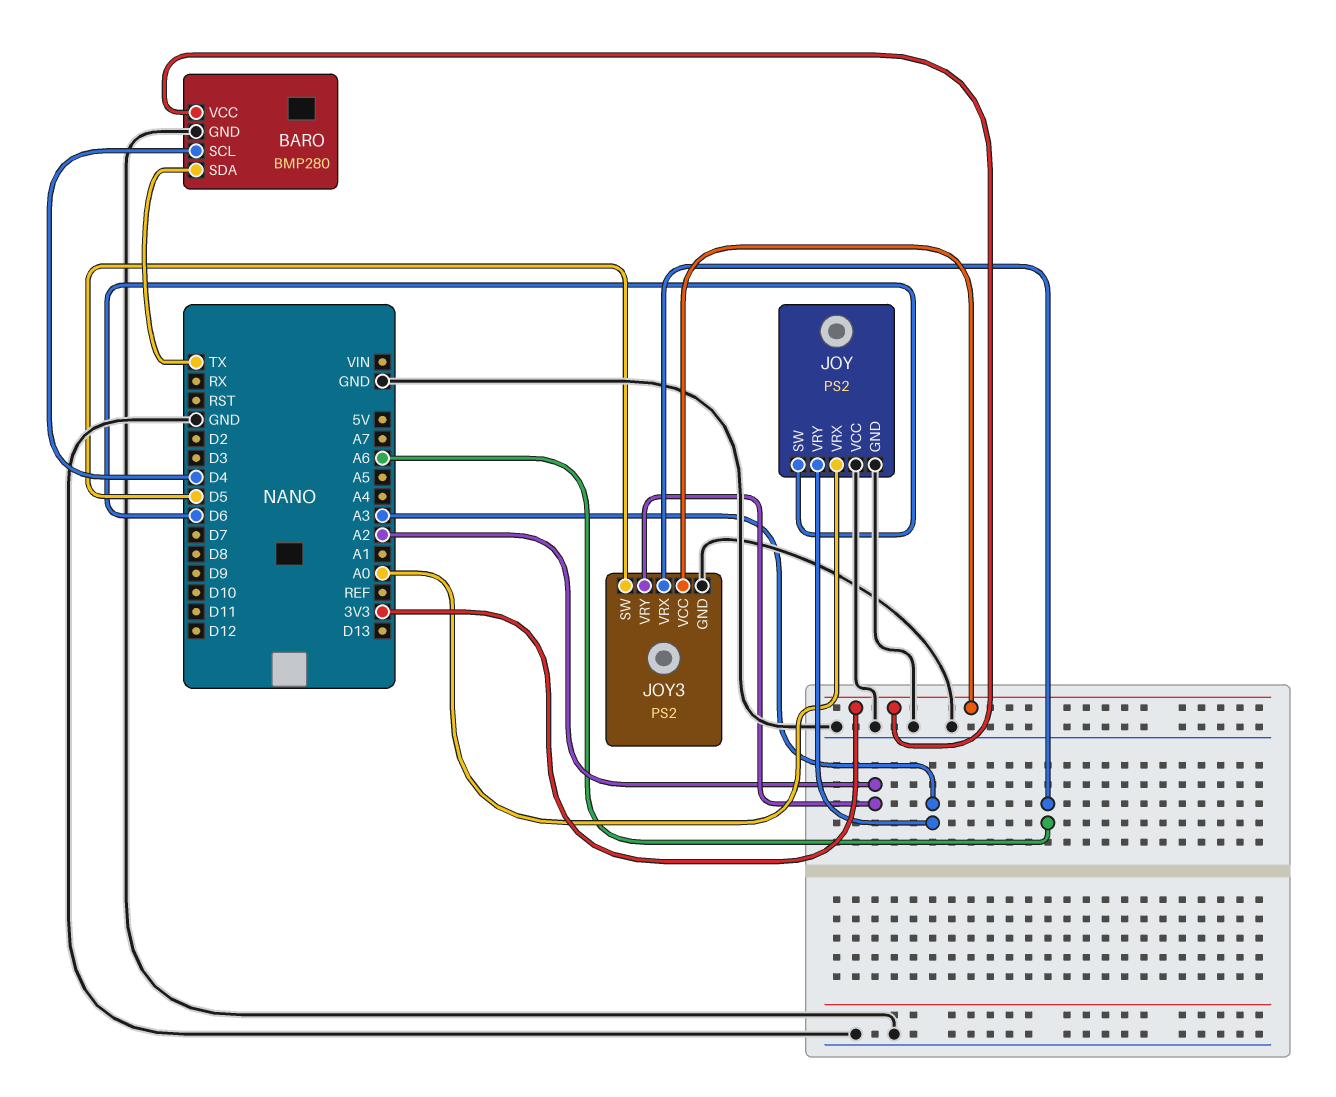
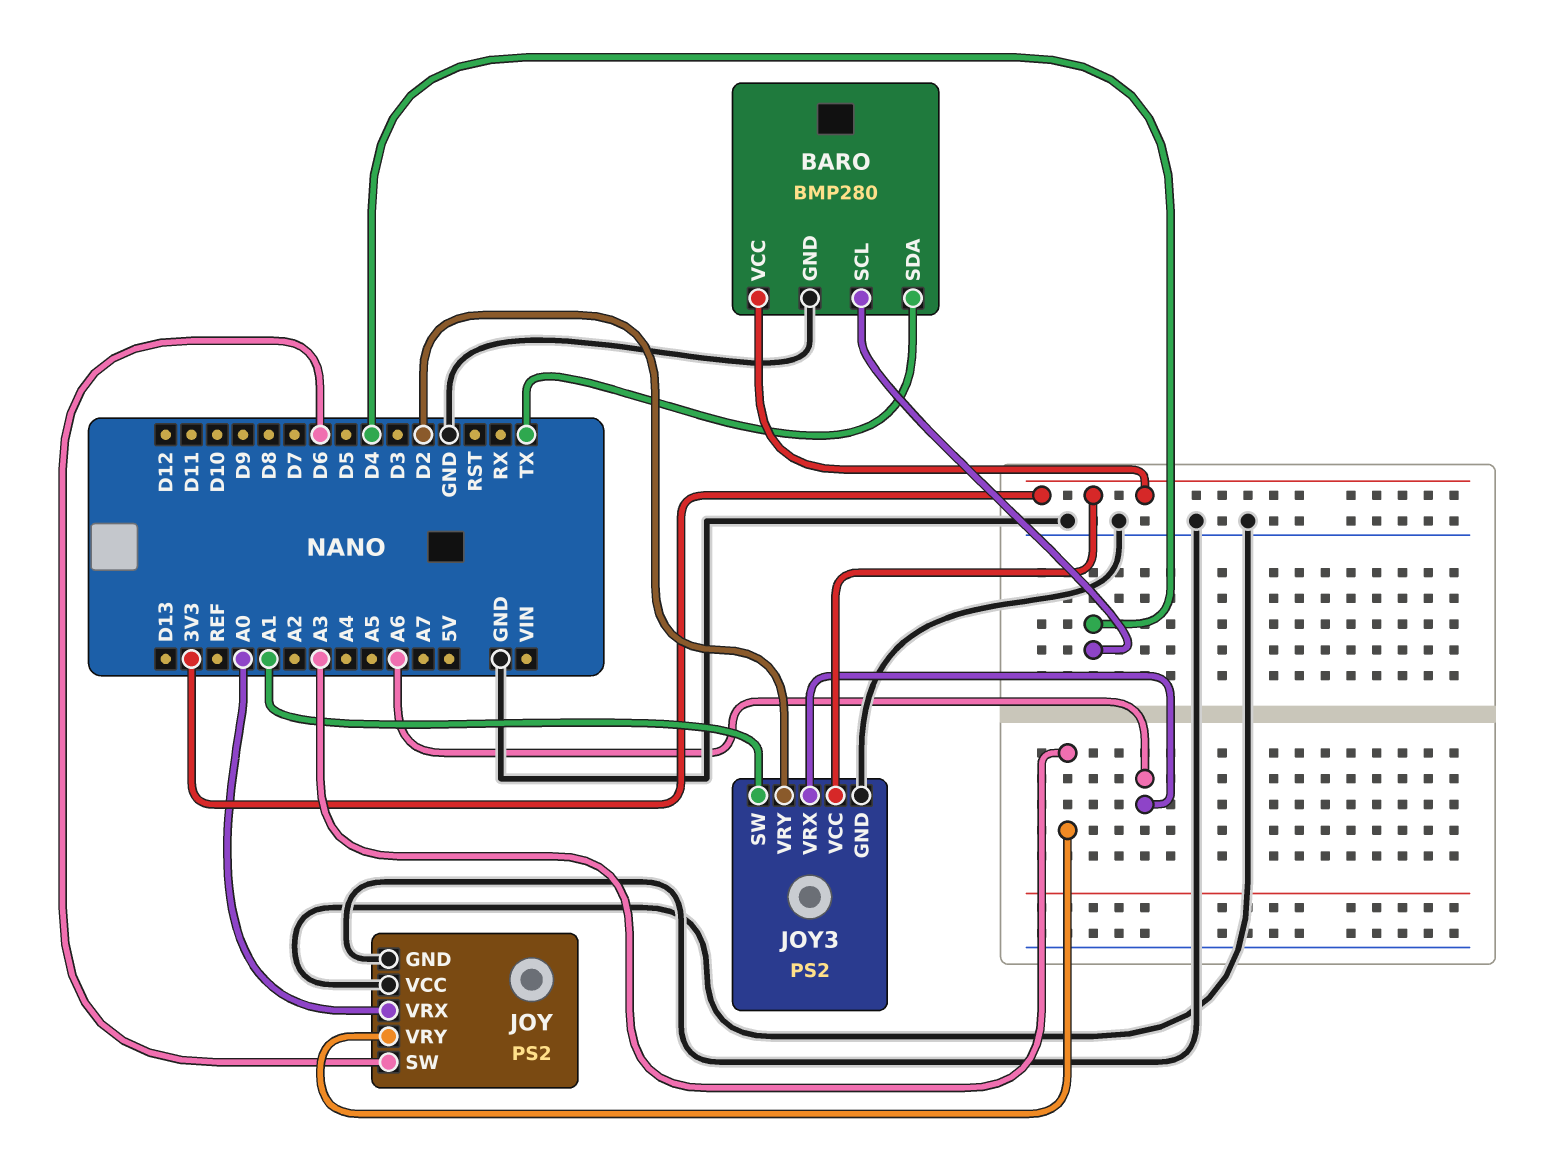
JOY3 pin SW: D5 -> A1
JOY3 pin VRY: A2 -> D2

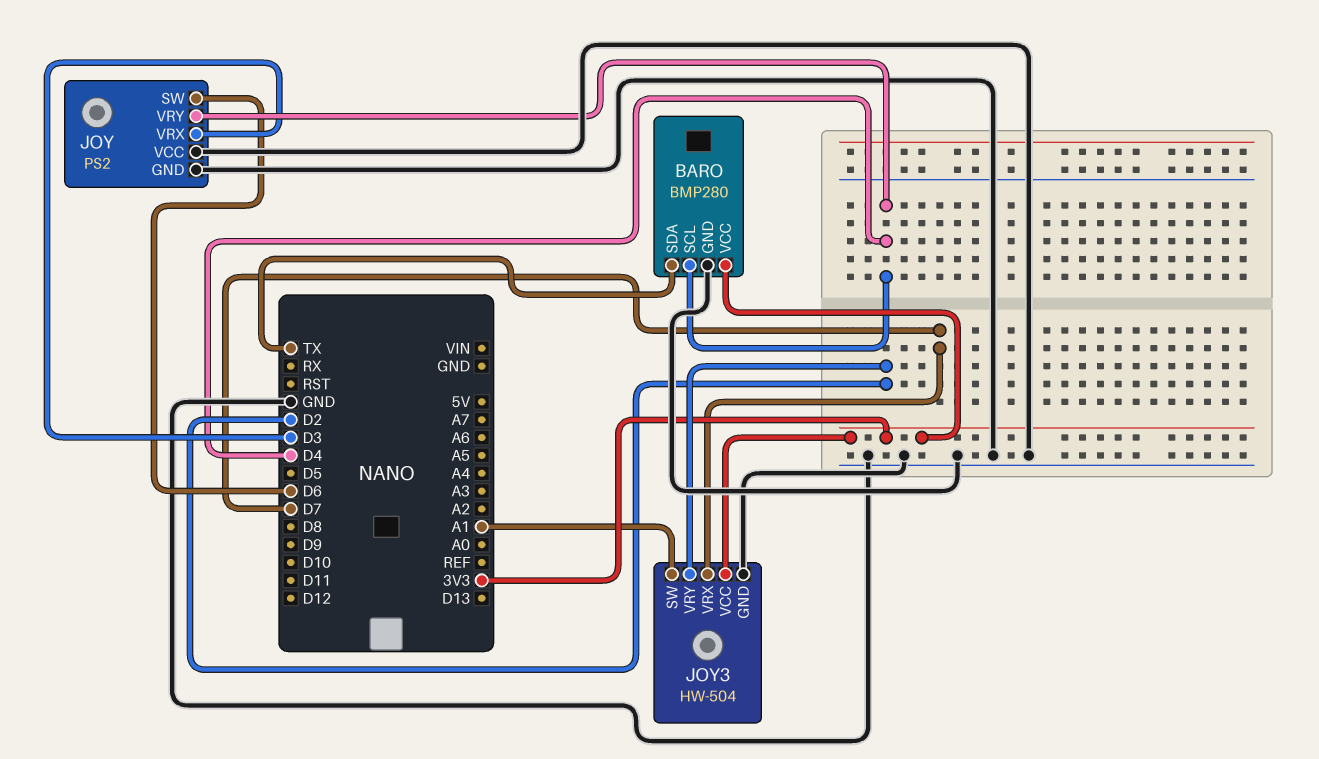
JOY pin VRX: A0 -> D3
JOY pin VRY: A3 -> D4
JOY3: PS2 -> HW-504
JOY3 pin VRX: A6 -> D7

